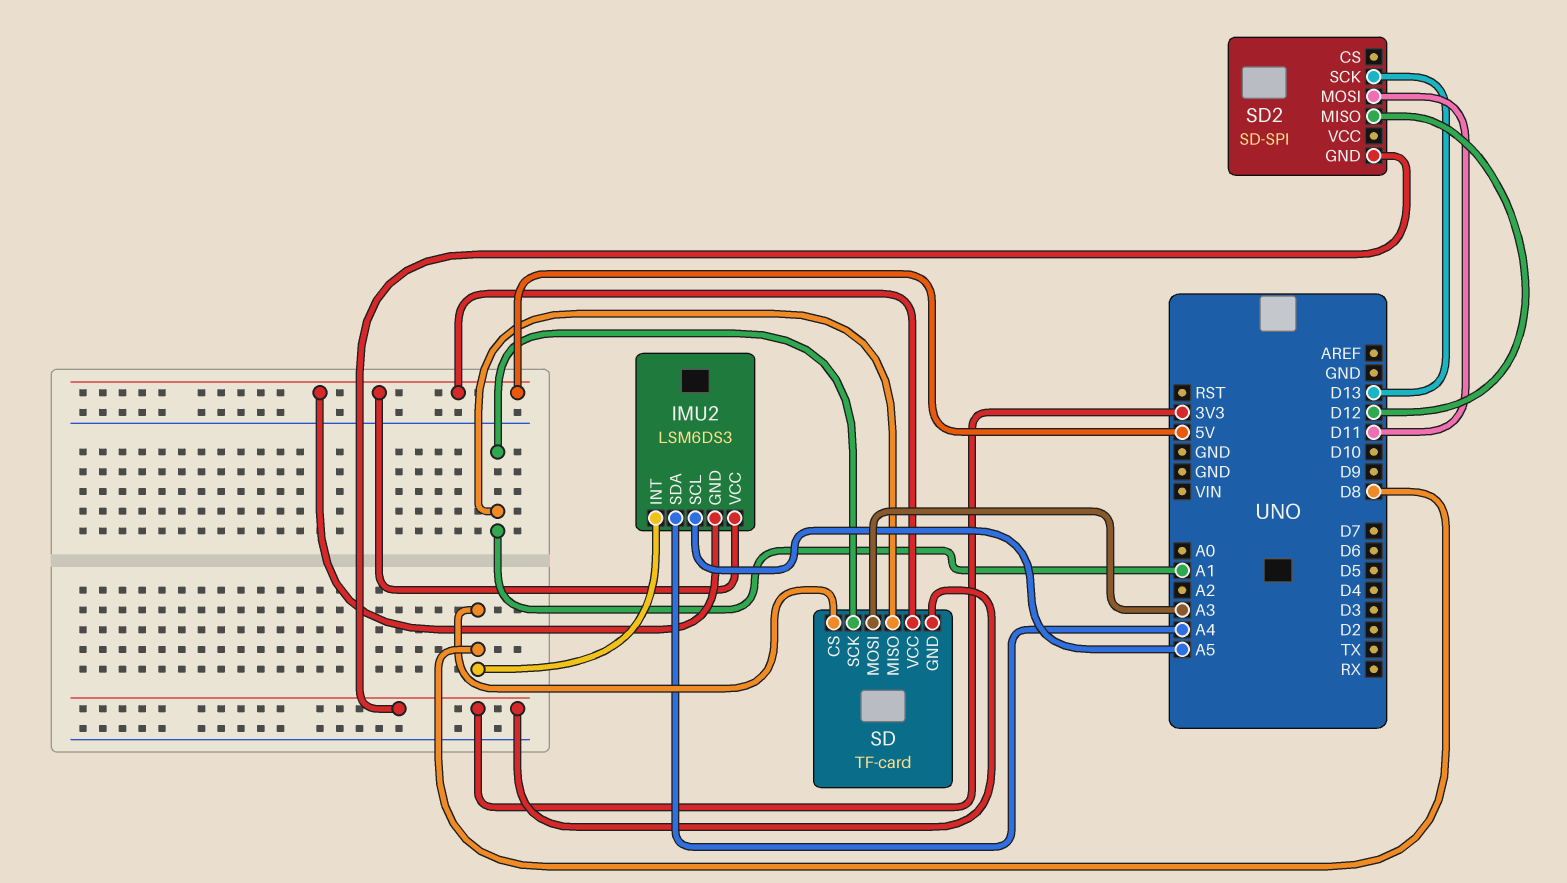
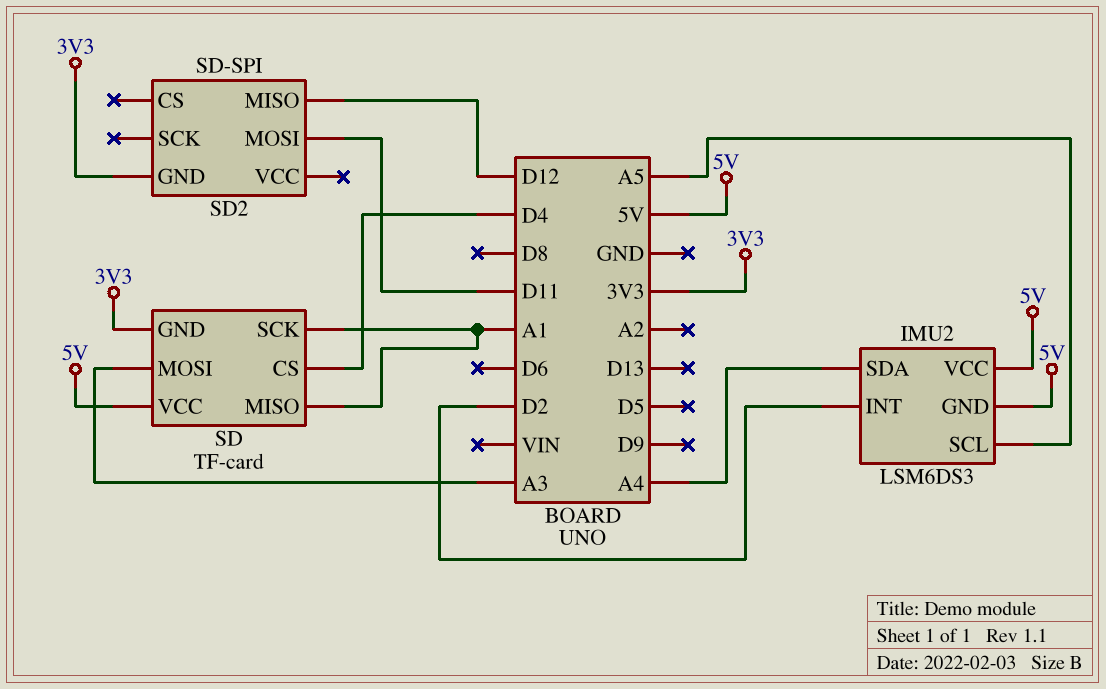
IMU2 pin INT: D8 -> D2
SD pin CS: D8 -> D4
SD2 pin SCK: D13 -> none

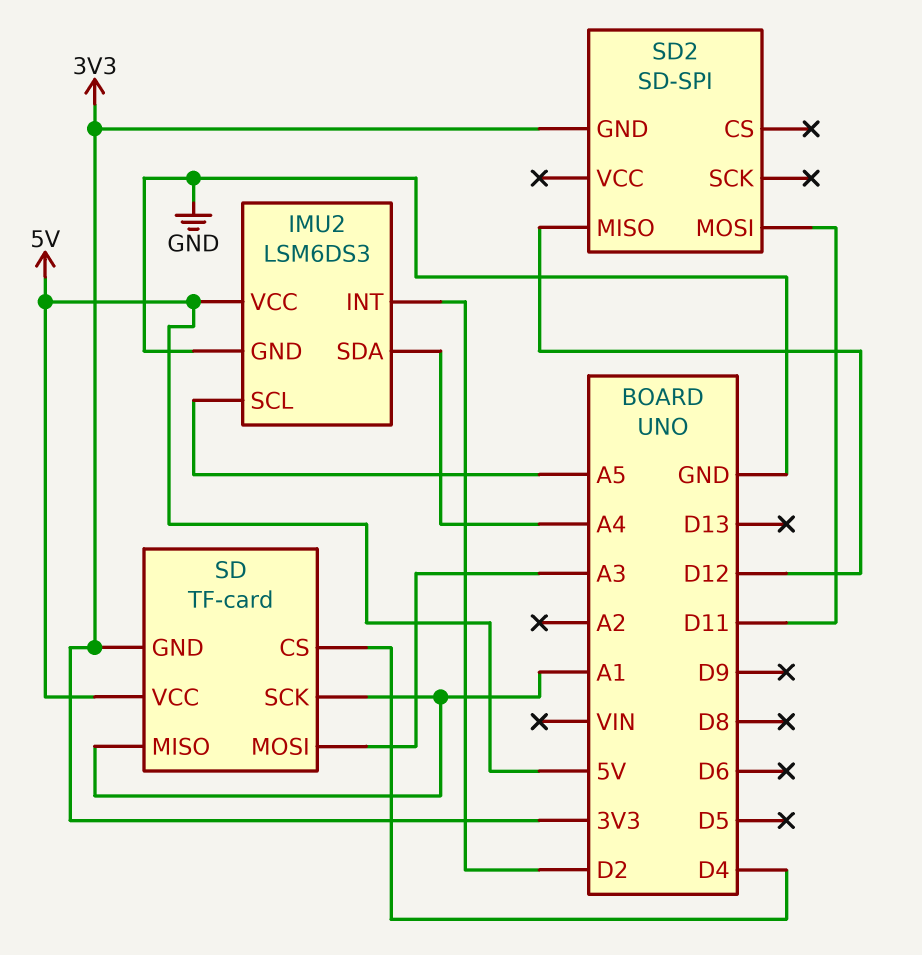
IMU2 pin GND: 5V -> GND

